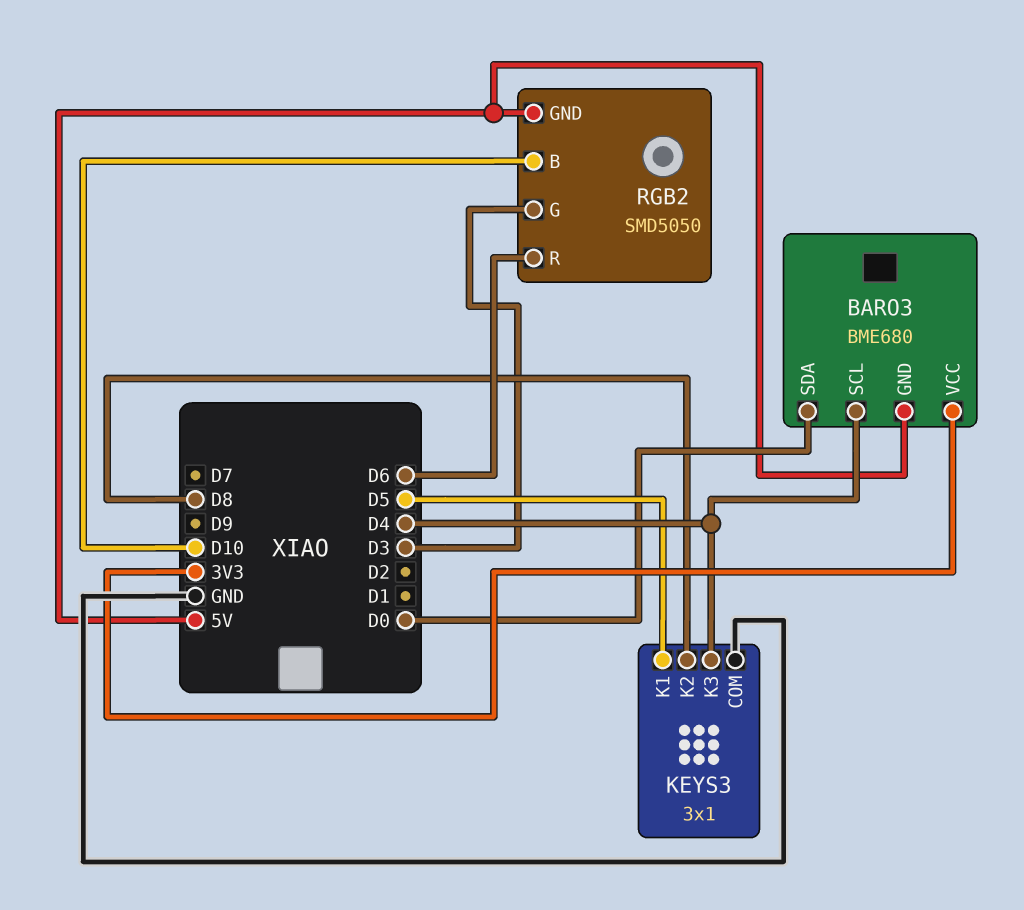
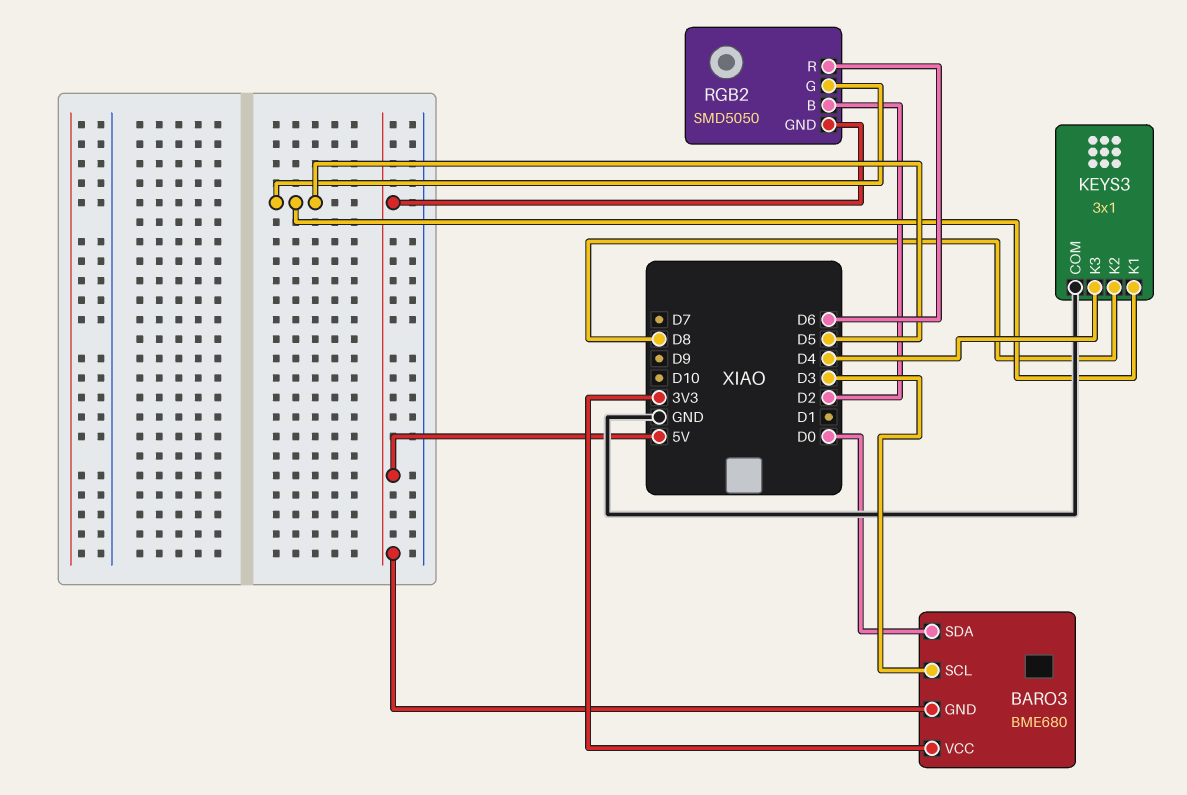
BARO3 pin SCL: D4 -> D3
RGB2 pin B: D10 -> D2
RGB2 pin G: D3 -> D5

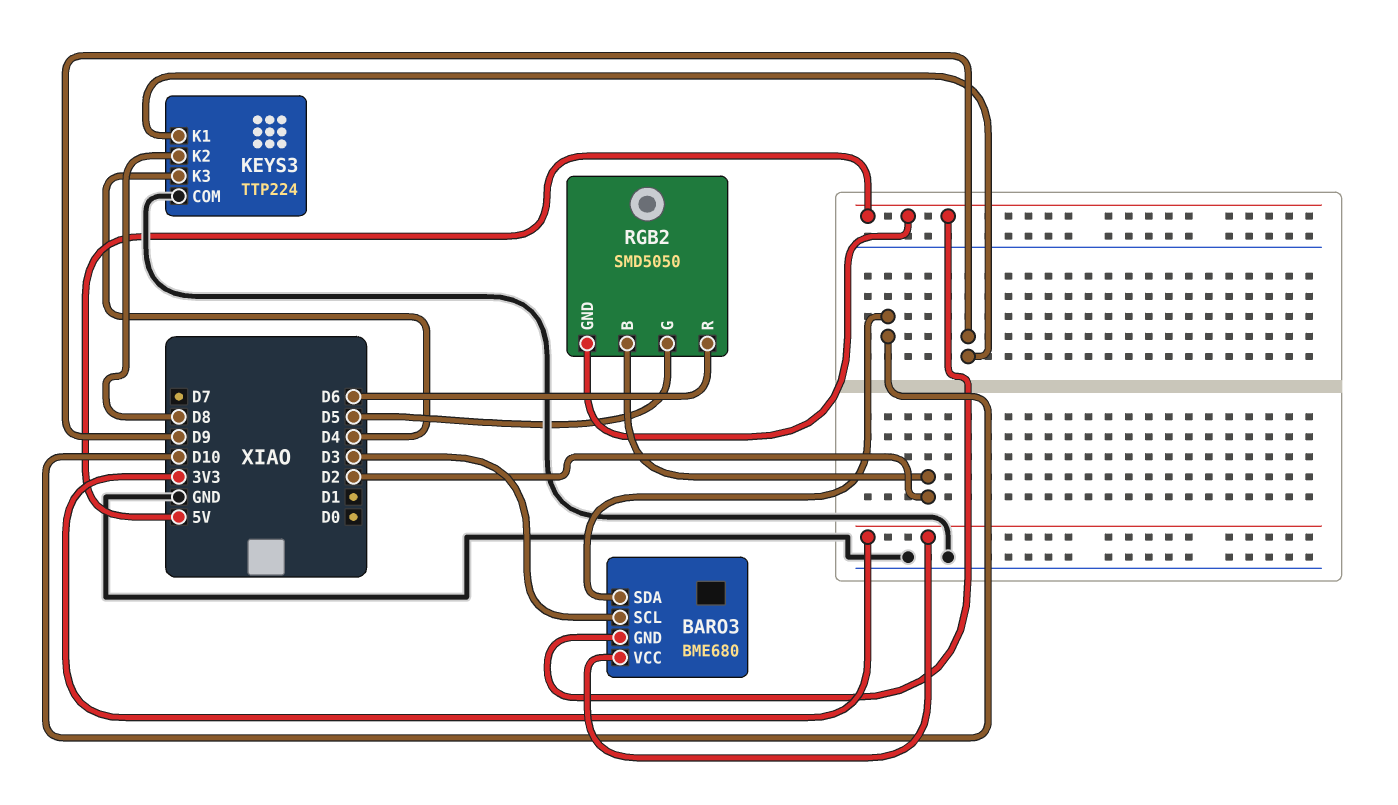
BARO3 pin SDA: D0 -> D10
KEYS3: 3x1 -> TTP224
KEYS3 pin K1: D5 -> D9

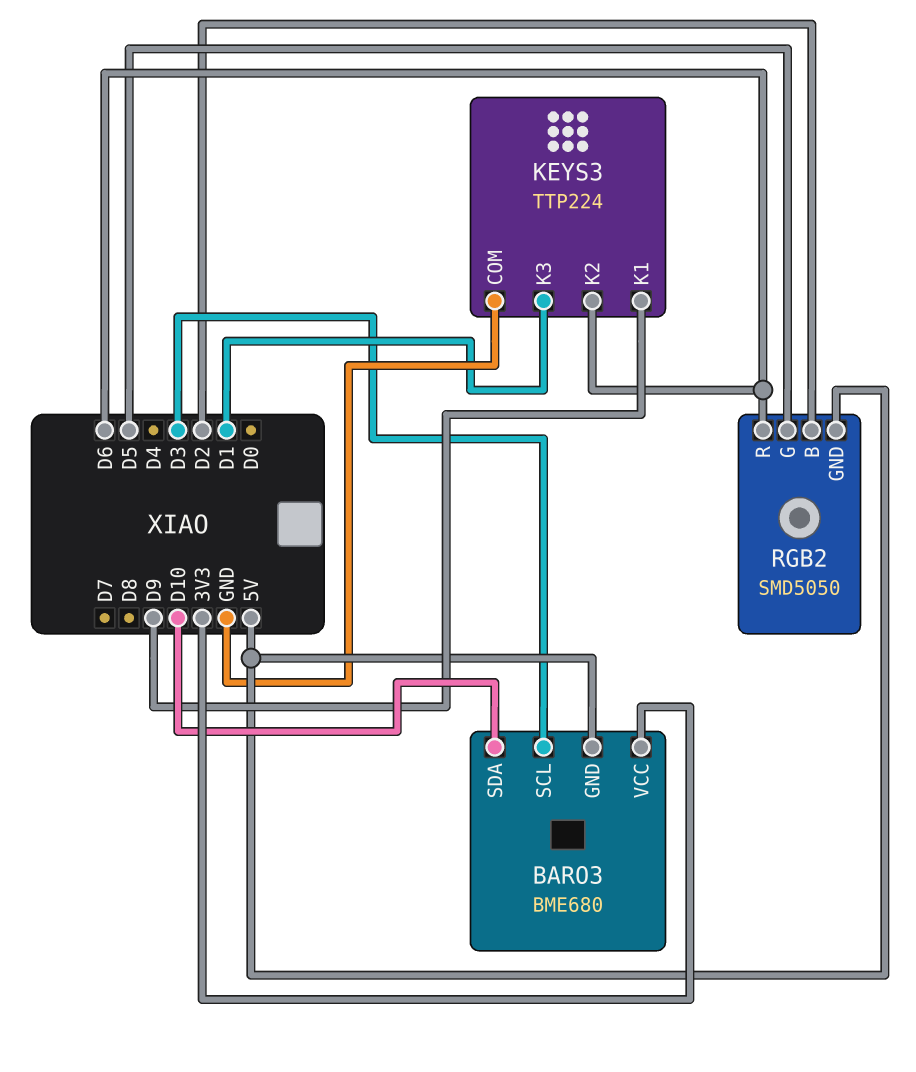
KEYS3 pin K2: D8 -> D6
KEYS3 pin K3: D4 -> D1

